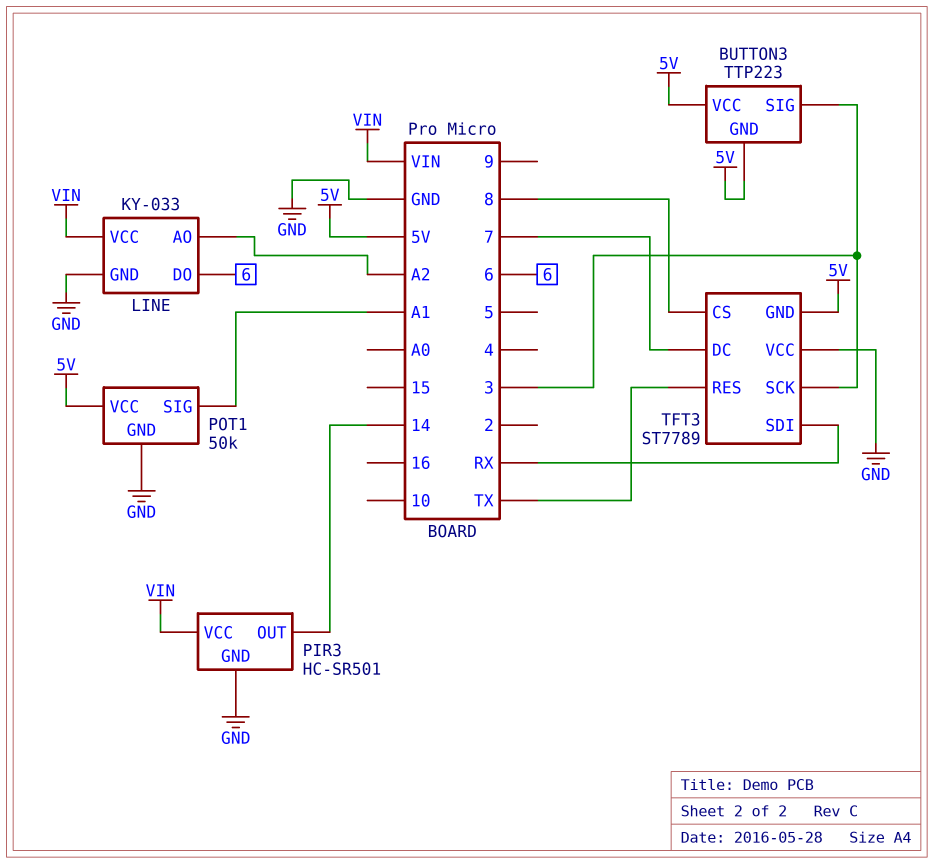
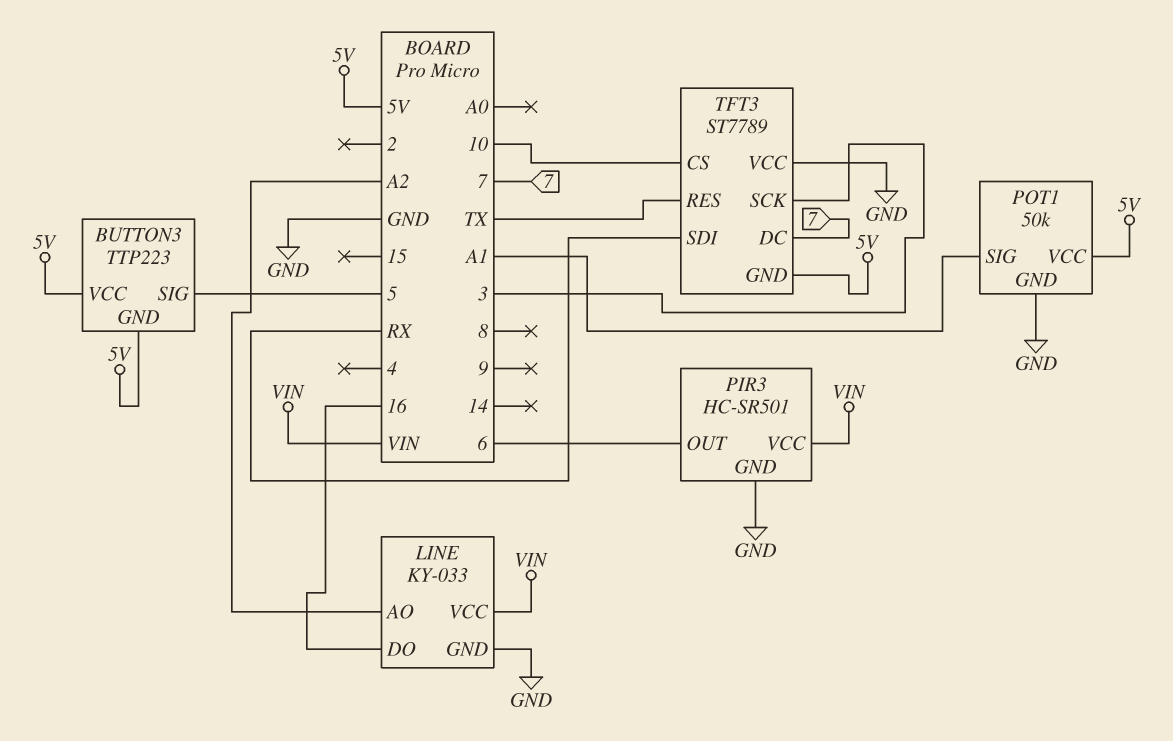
BUTTON3 pin SIG: 3 -> 5
LINE pin DO: 6 -> 16
PIR3 pin OUT: 14 -> 6
TFT3 pin CS: 8 -> 10

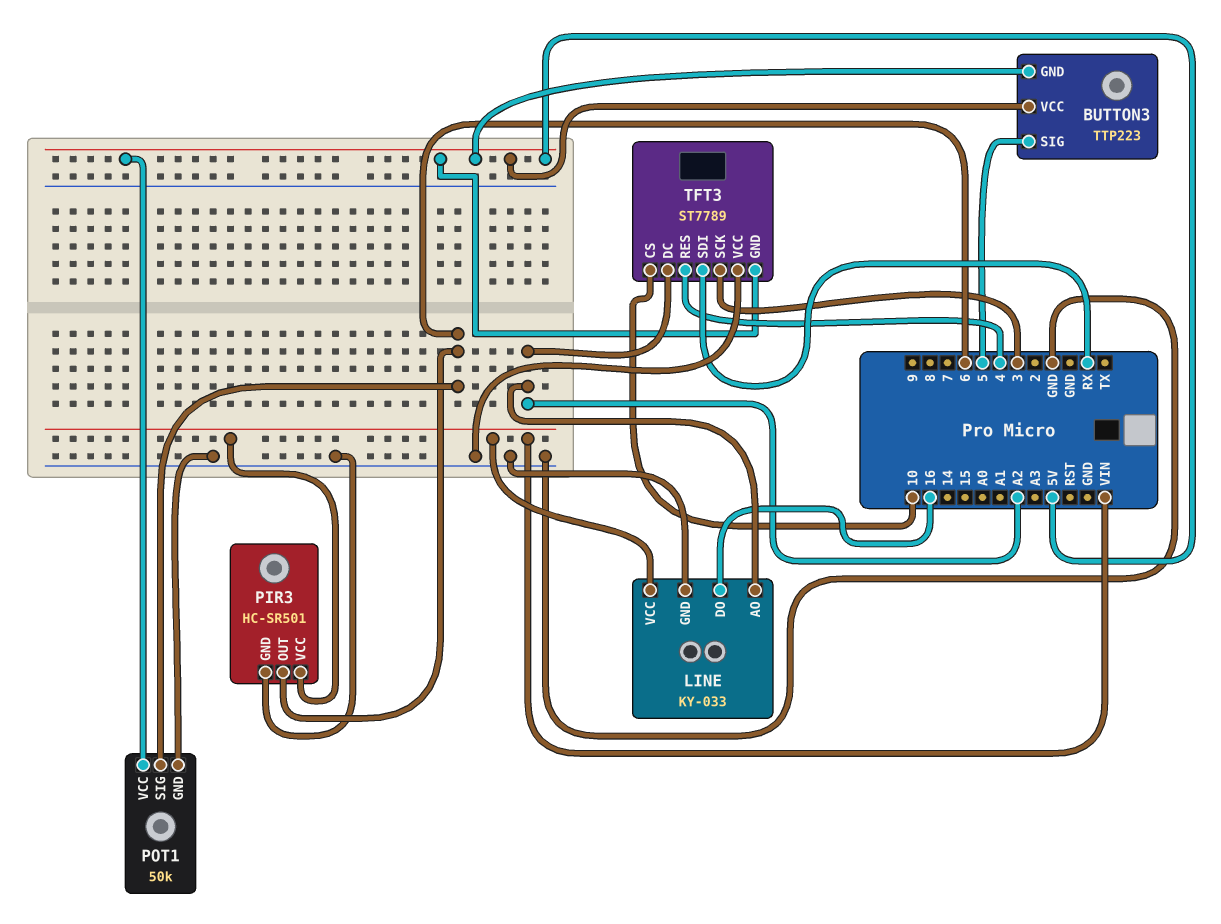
POT1 pin SIG: A1 -> 6
TFT3 pin DC: 7 -> A2
TFT3 pin RES: TX -> 4

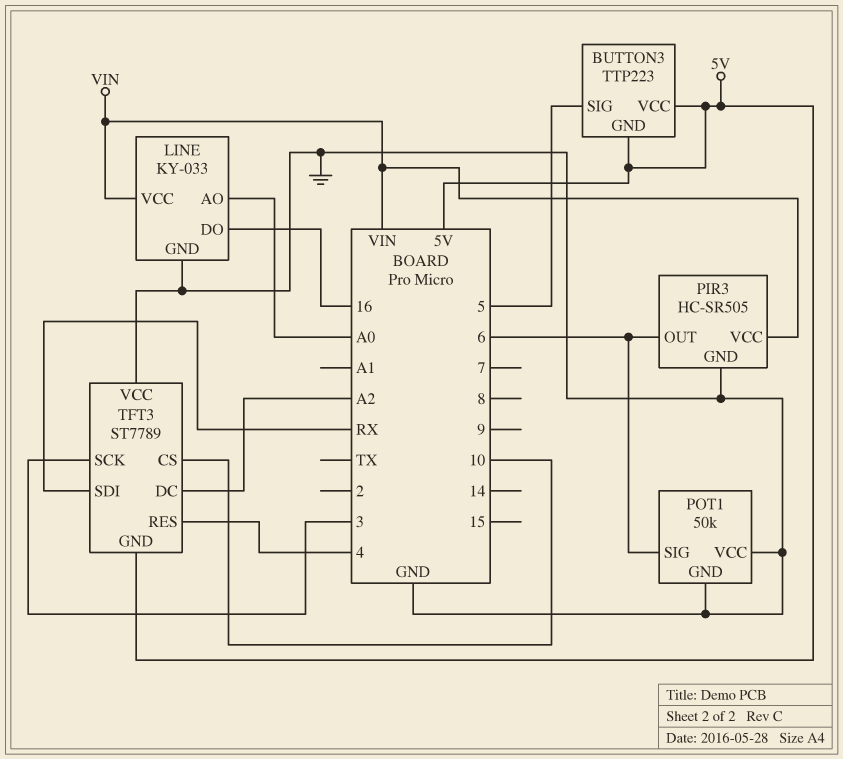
LINE pin AO: A2 -> A0
PIR3: HC-SR501 -> HC-SR505
POT1 pin VCC: 5V -> GND

